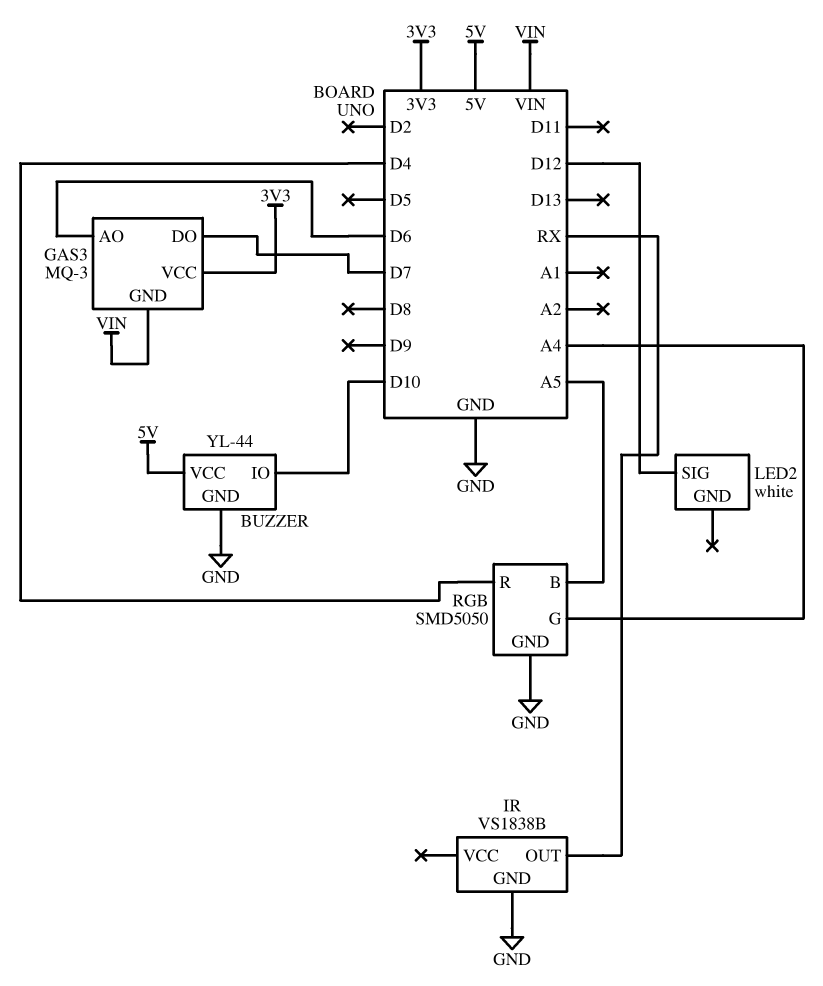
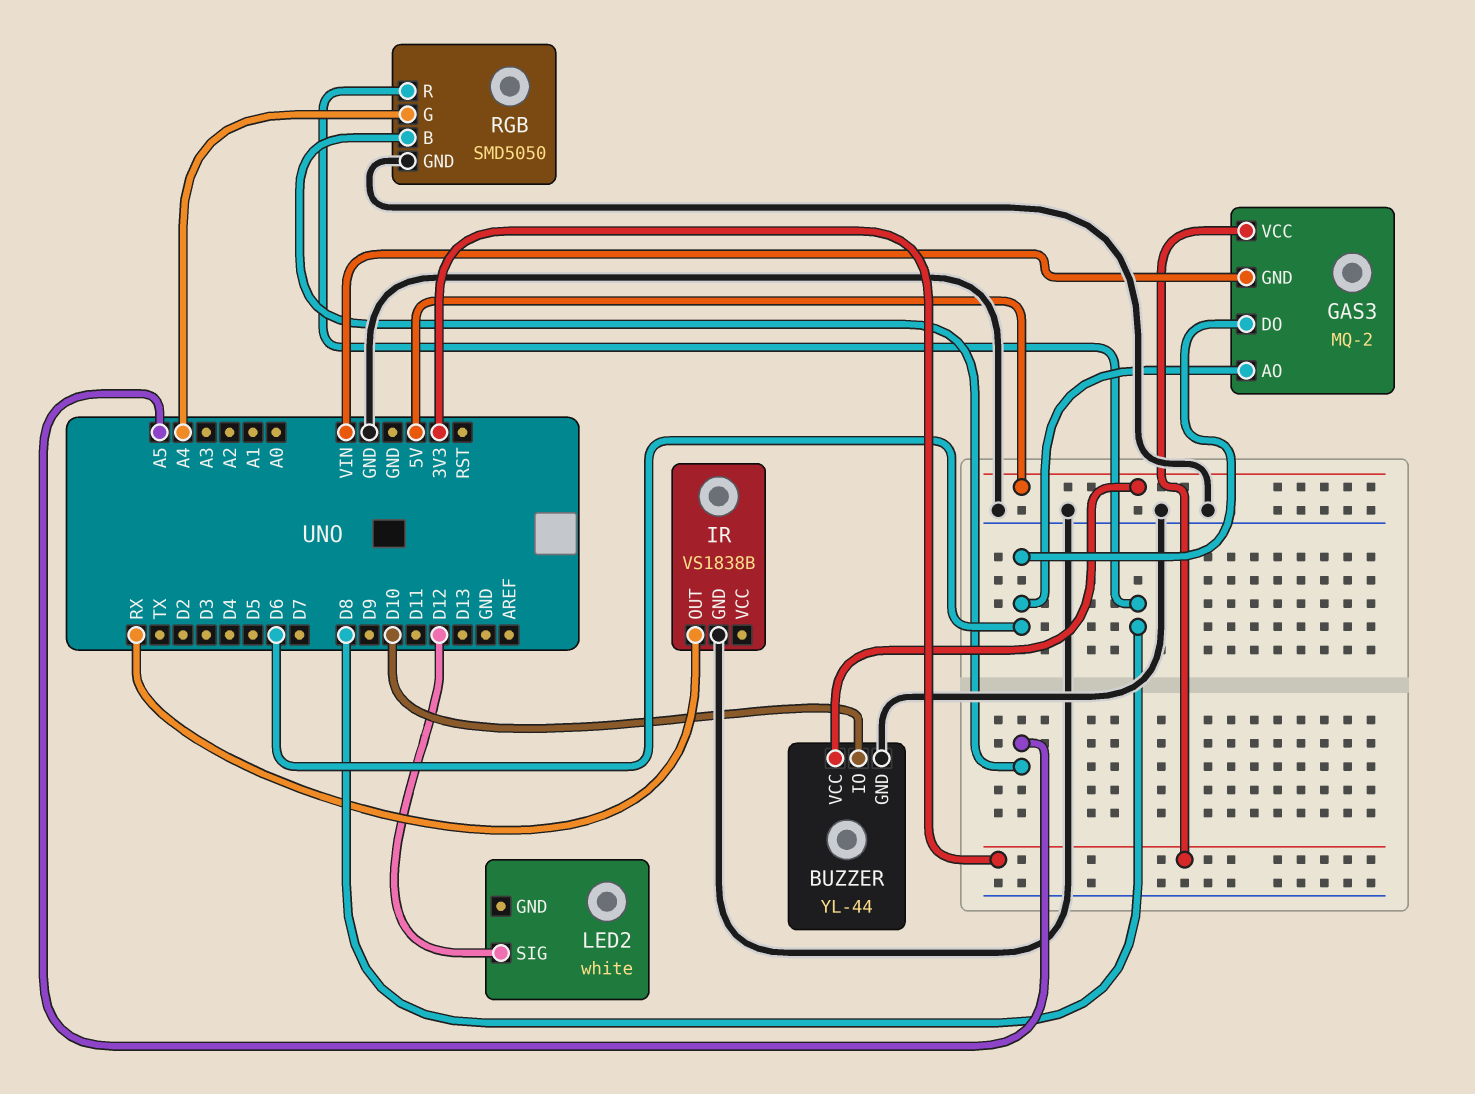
GAS3: MQ-3 -> MQ-2
GAS3 pin DO: D7 -> D6
RGB pin R: D4 -> D8

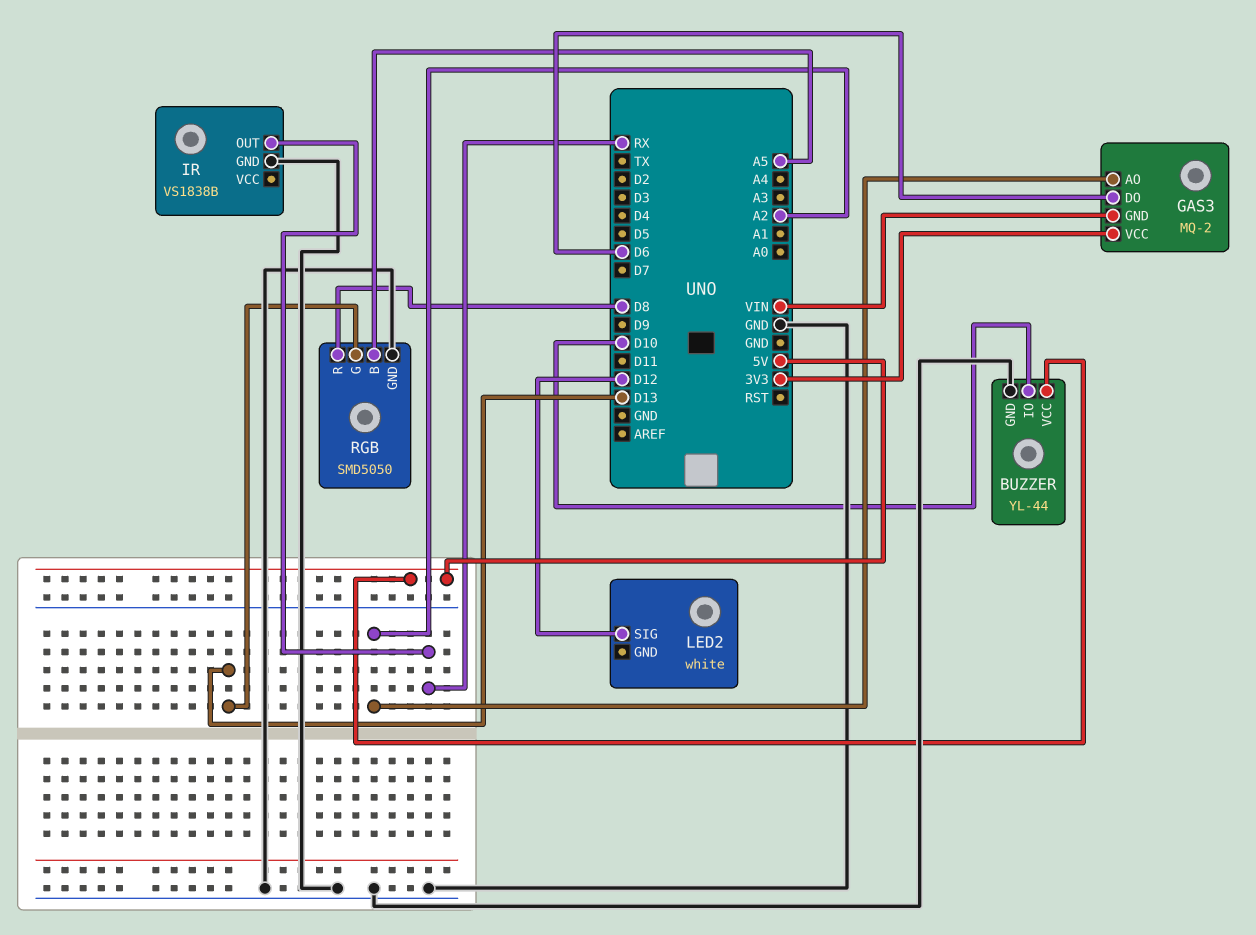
GAS3 pin AO: D6 -> A2
RGB pin G: A4 -> D13

